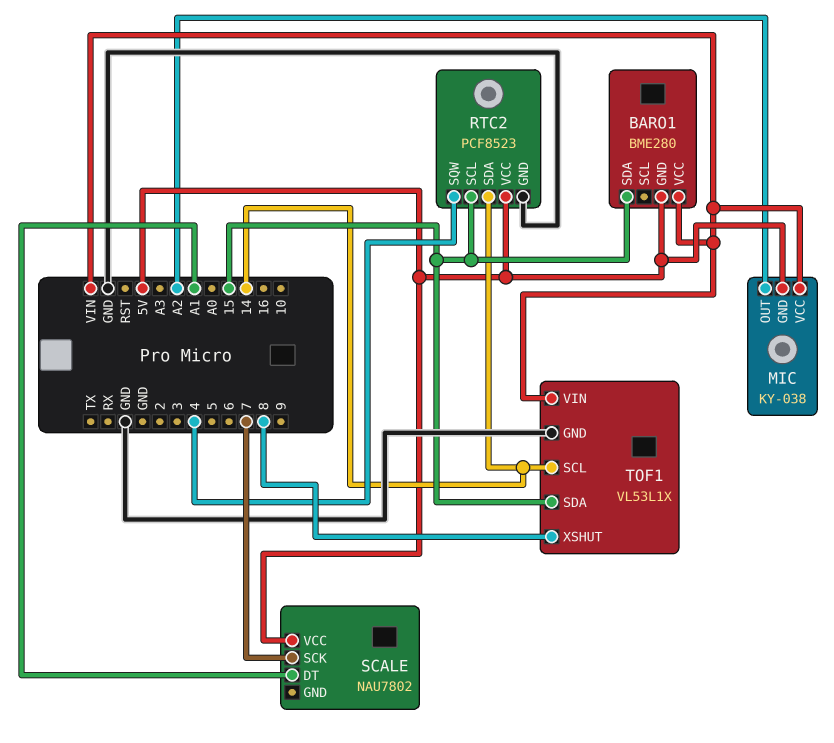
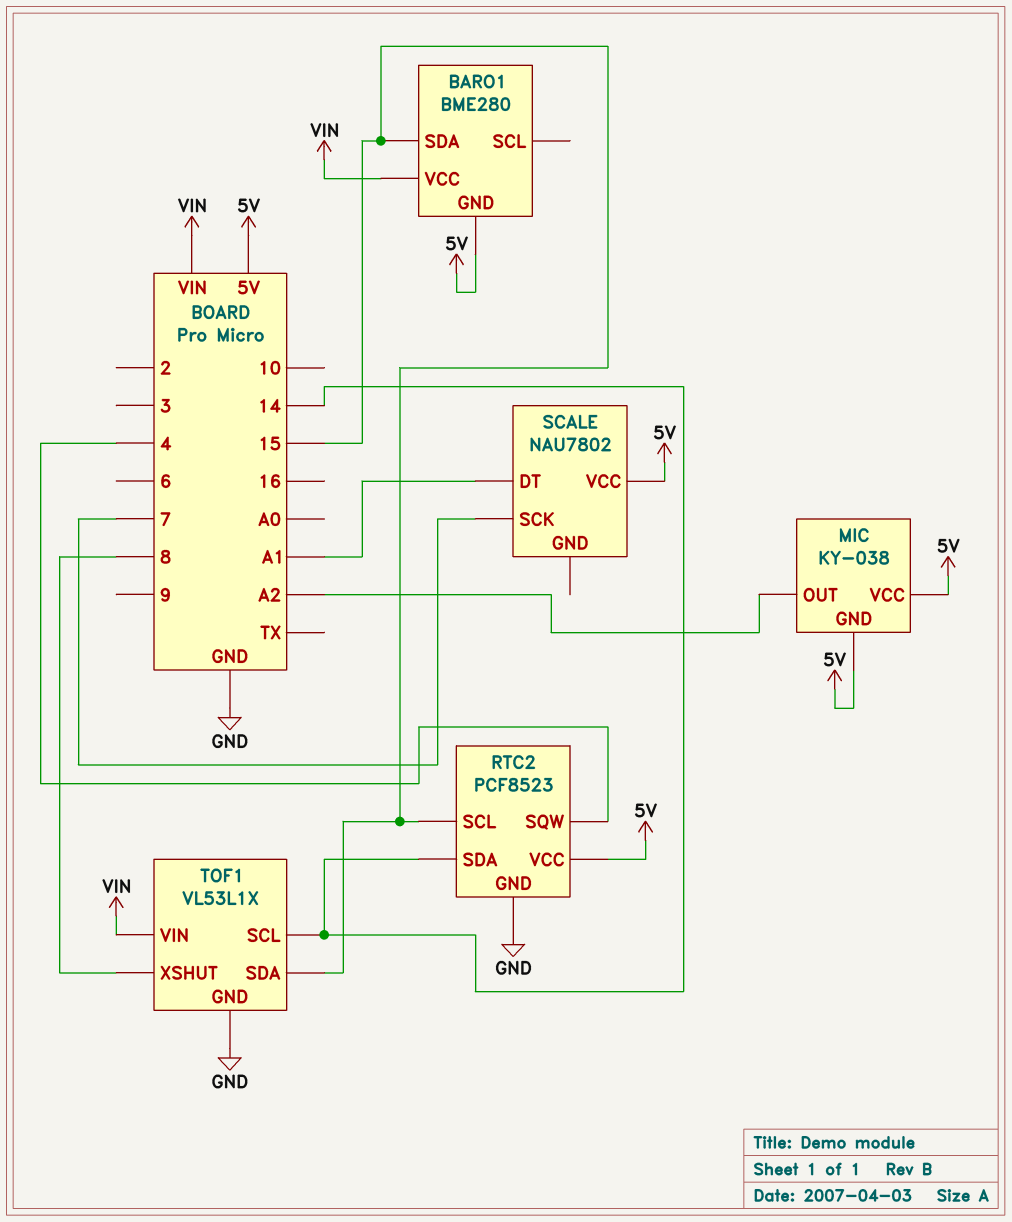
MIC pin VCC: VIN -> 5V

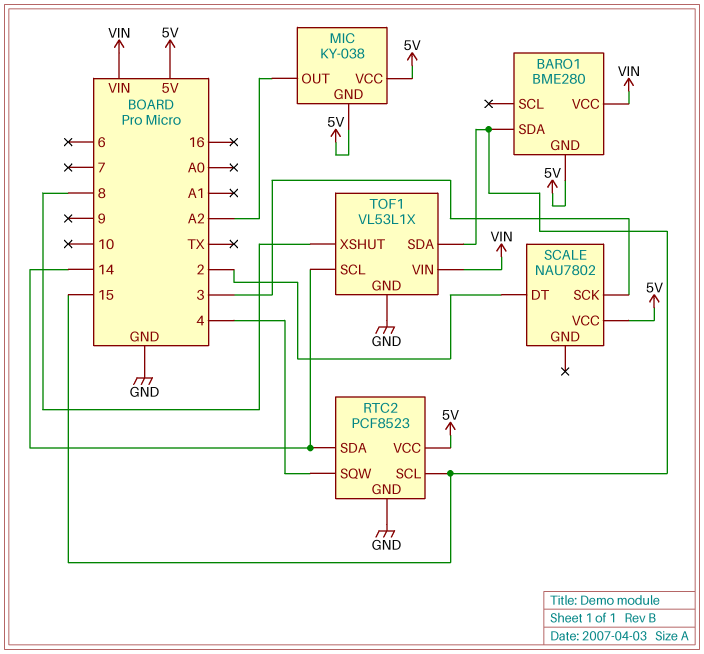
SCALE pin DT: A1 -> 2
SCALE pin SCK: 7 -> 3

